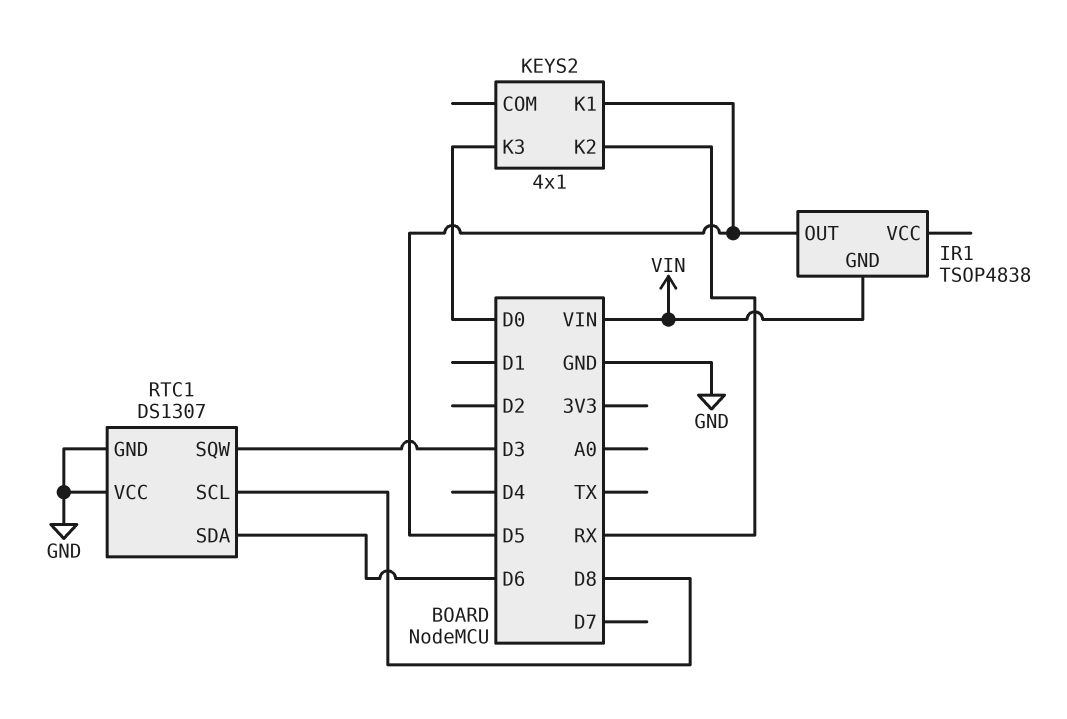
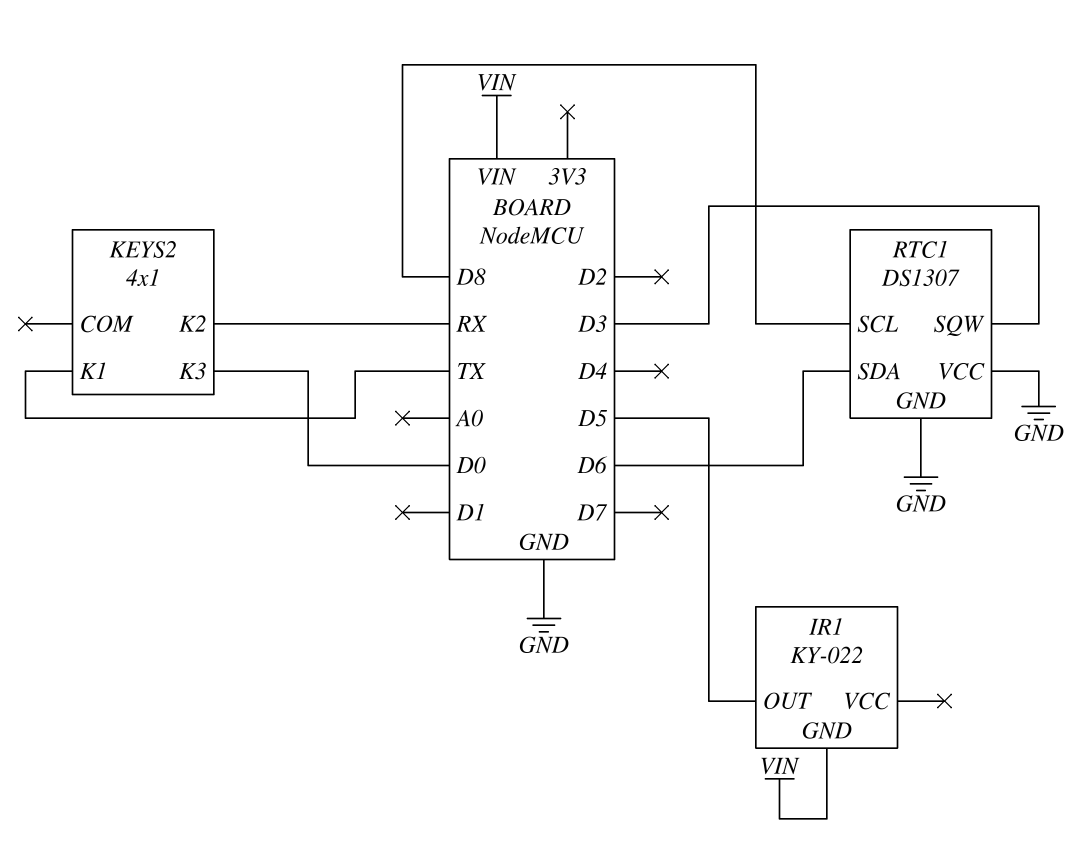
IR1: TSOP4838 -> KY-022
KEYS2 pin K1: D5 -> TX

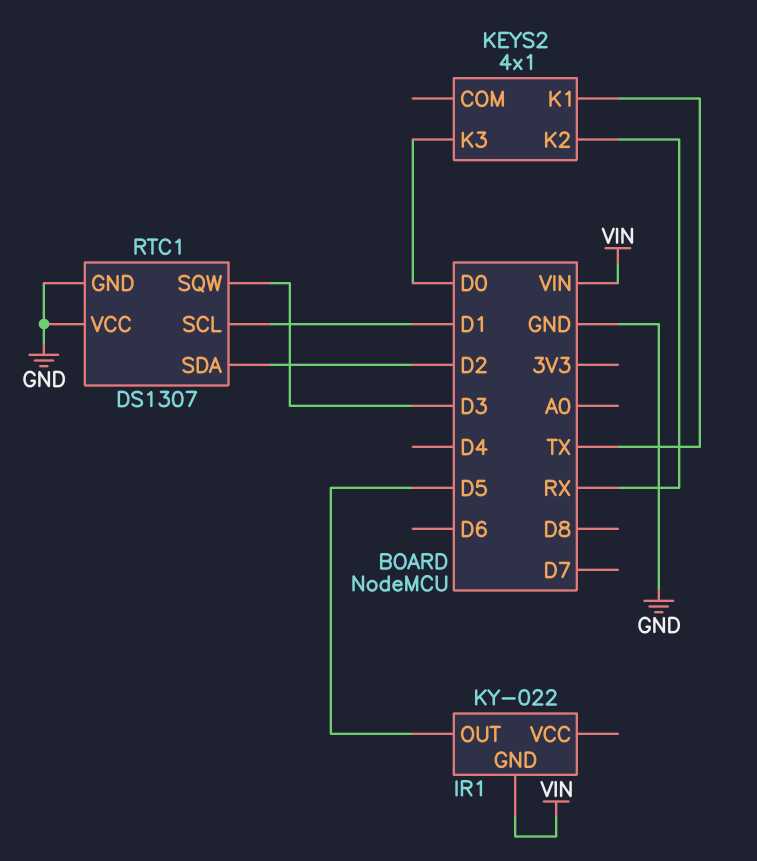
RTC1 pin SCL: D8 -> D1
RTC1 pin SDA: D6 -> D2

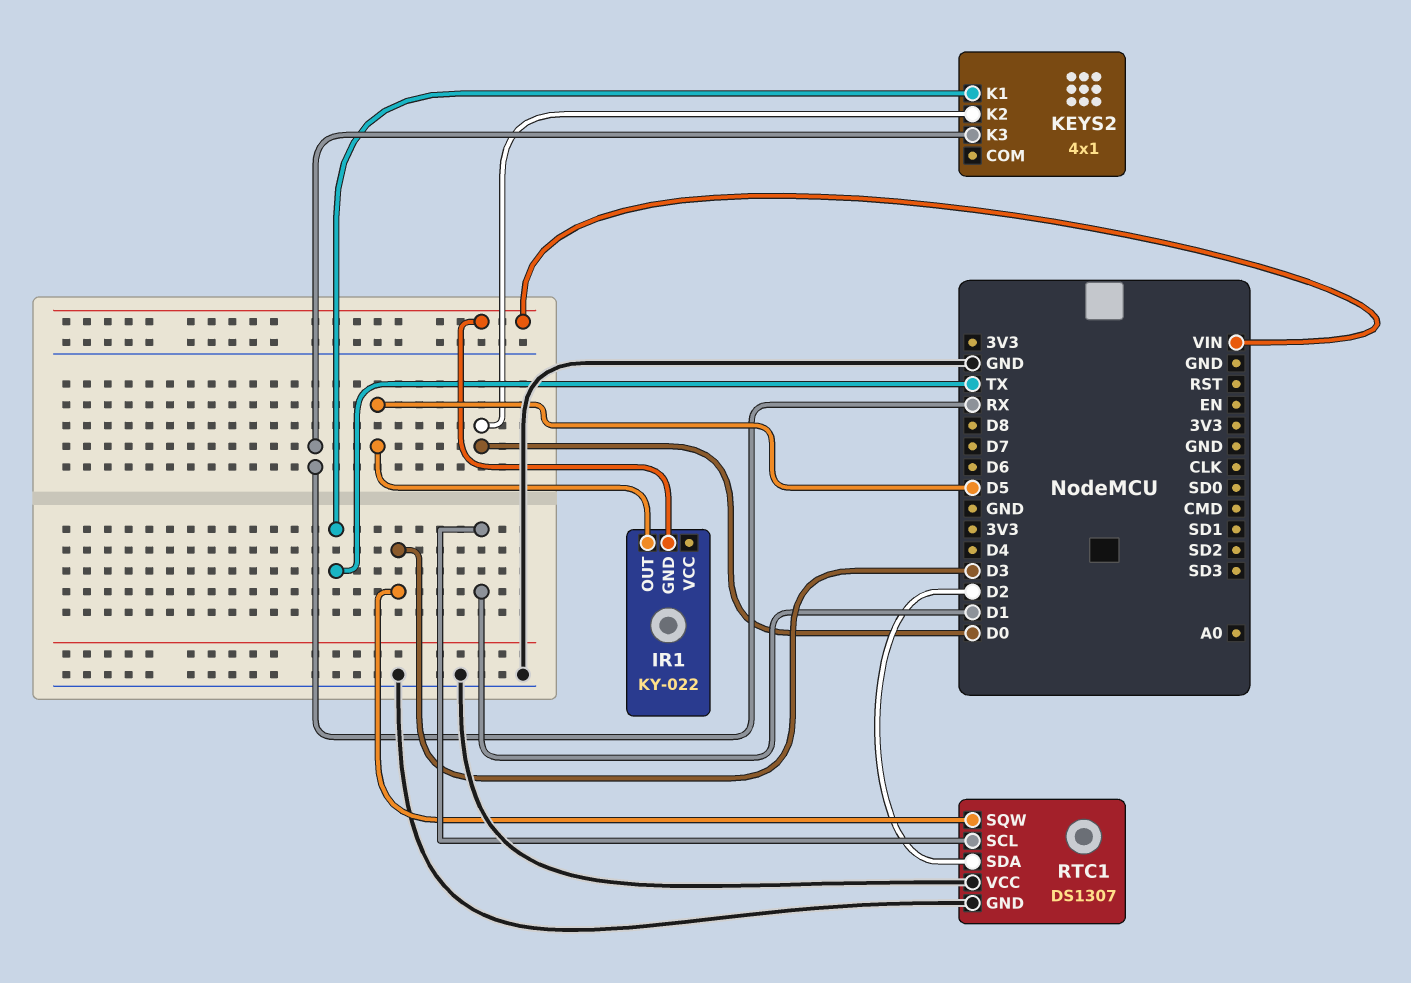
KEYS2 pin K2: RX -> D0
KEYS2 pin K3: D0 -> RX

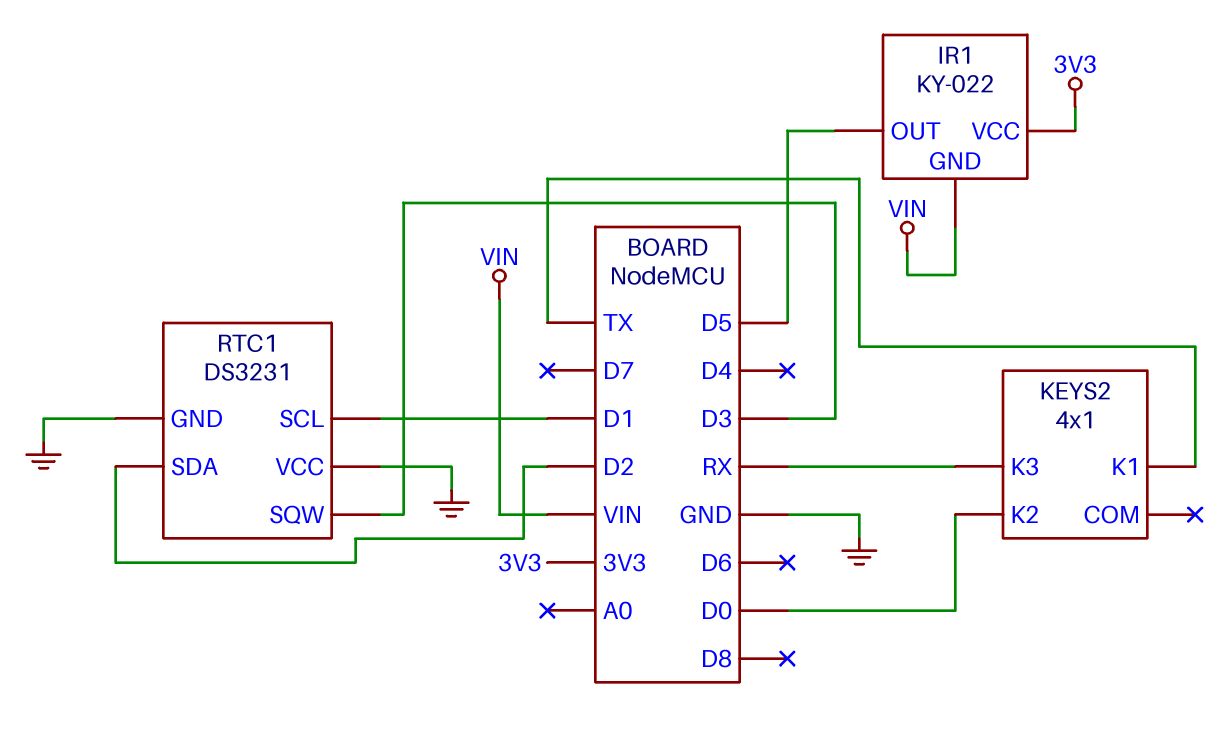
IR1 pin VCC: none -> 3V3
RTC1: DS1307 -> DS3231

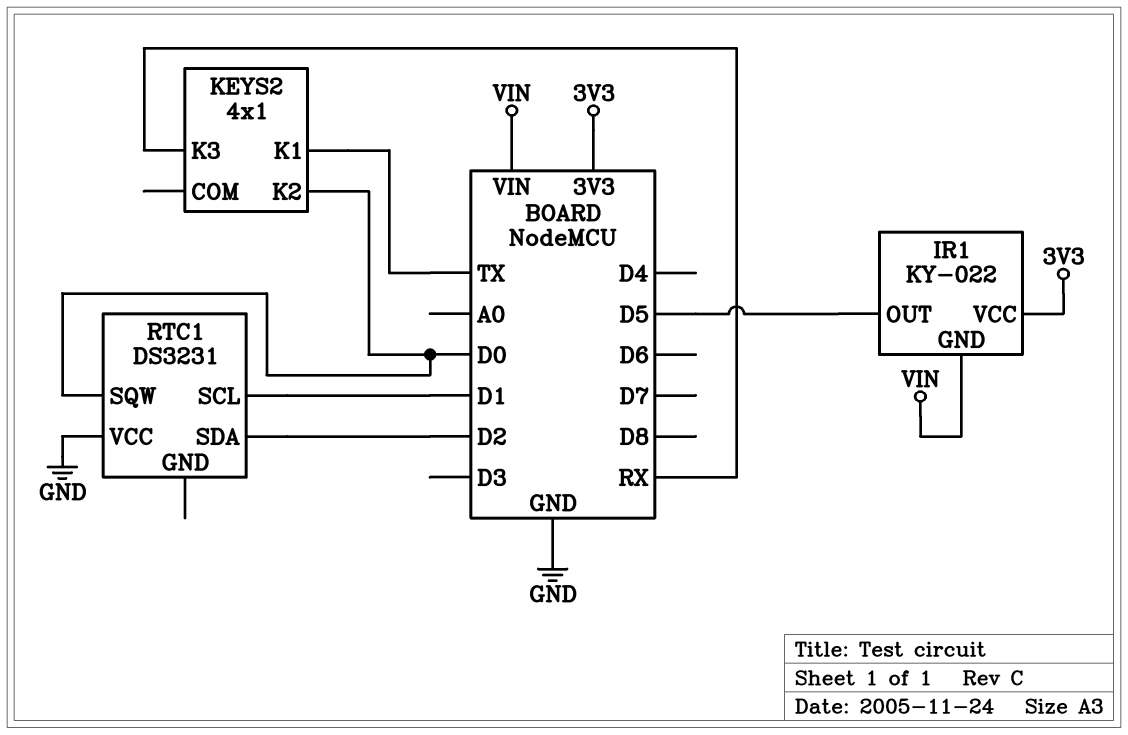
RTC1 pin GND: GND -> none
RTC1 pin SQW: D3 -> D0

